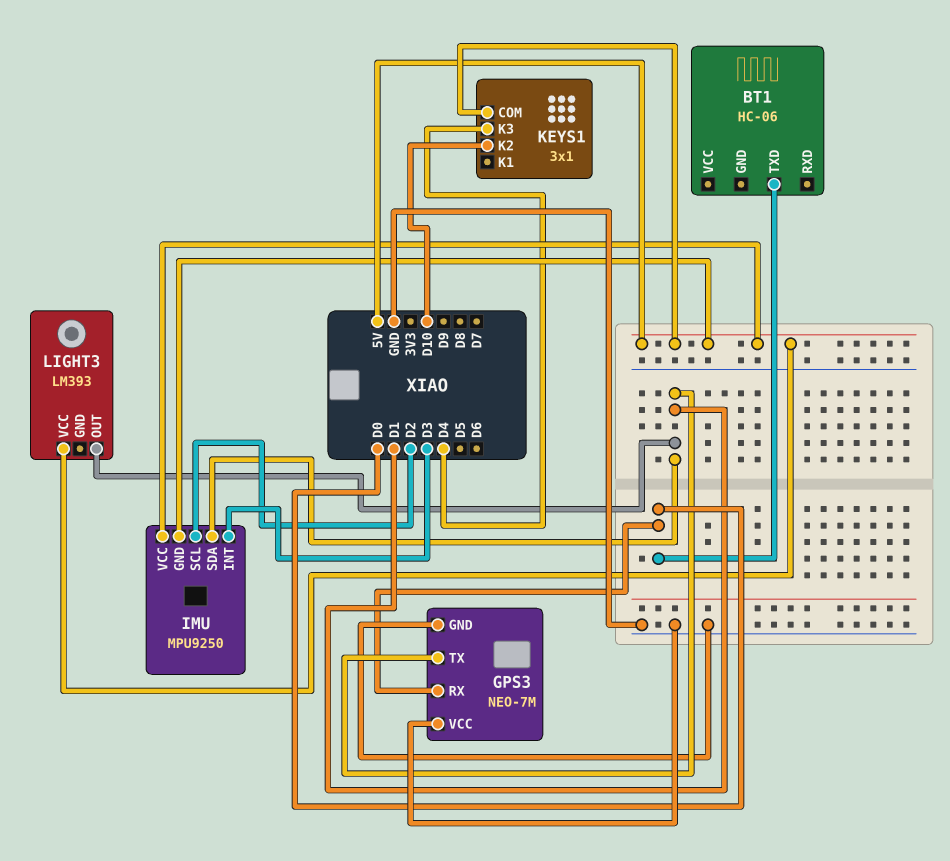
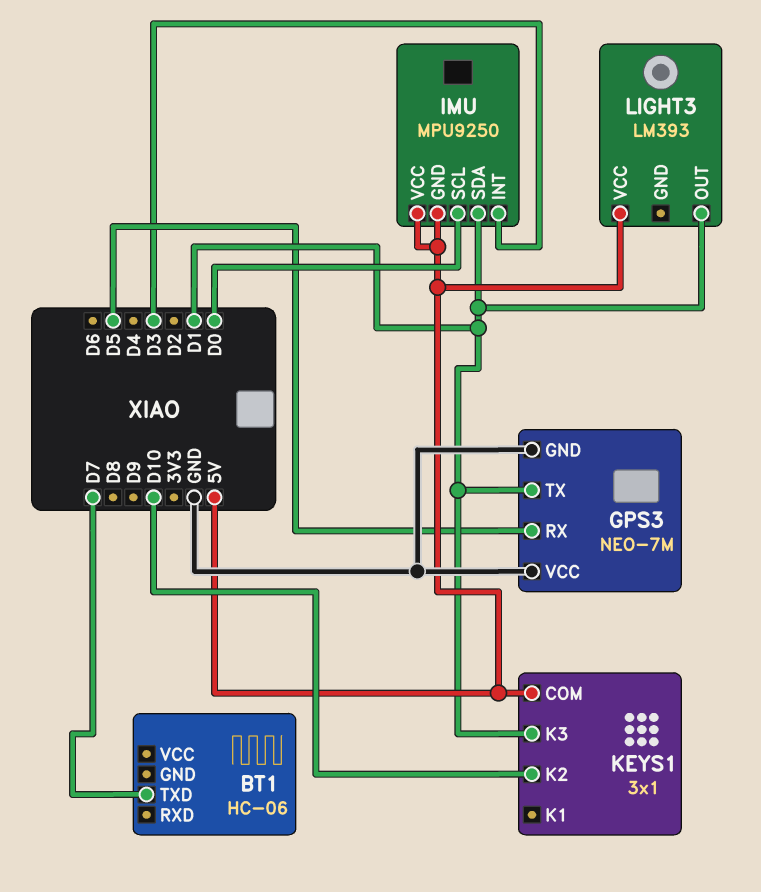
BT1 pin TXD: D0 -> D7
GPS3 pin RX: D0 -> D5
IMU pin SCL: D2 -> D0
KEYS1 pin K3: D4 -> D1

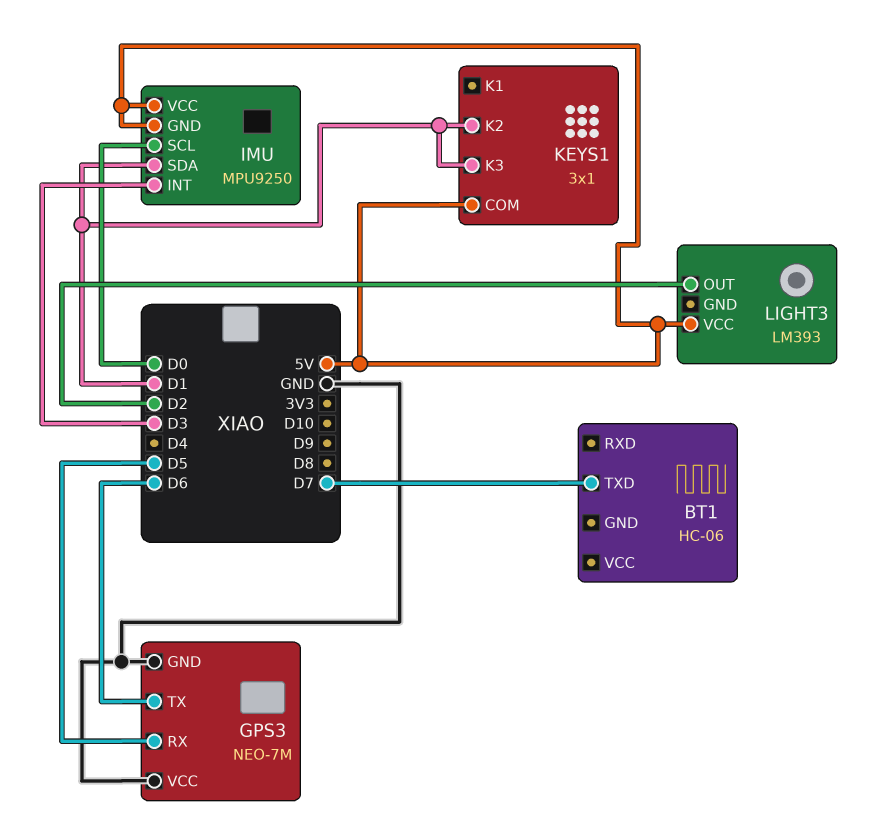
GPS3 pin TX: D1 -> D6
KEYS1 pin K2: D10 -> D1
LIGHT3 pin OUT: D1 -> D2

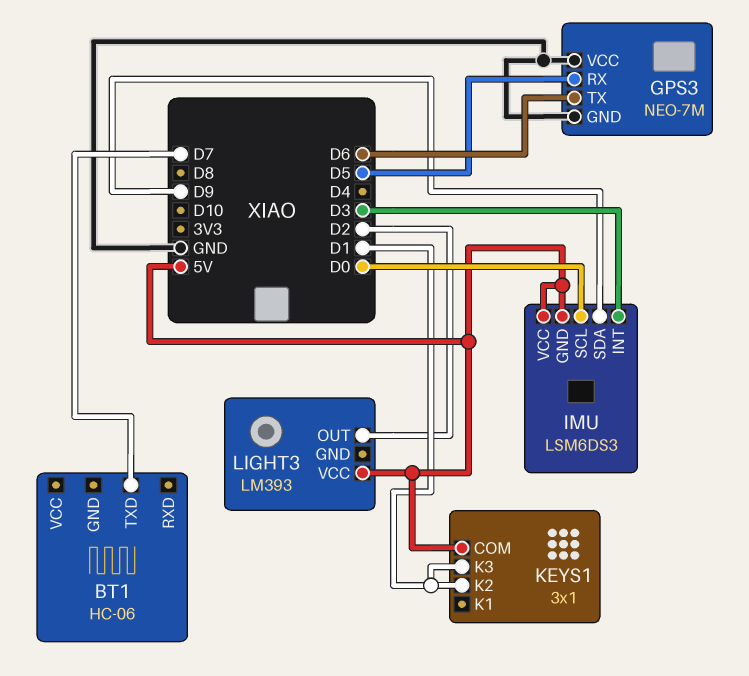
IMU: MPU9250 -> LSM6DS3
IMU pin SDA: D1 -> D9

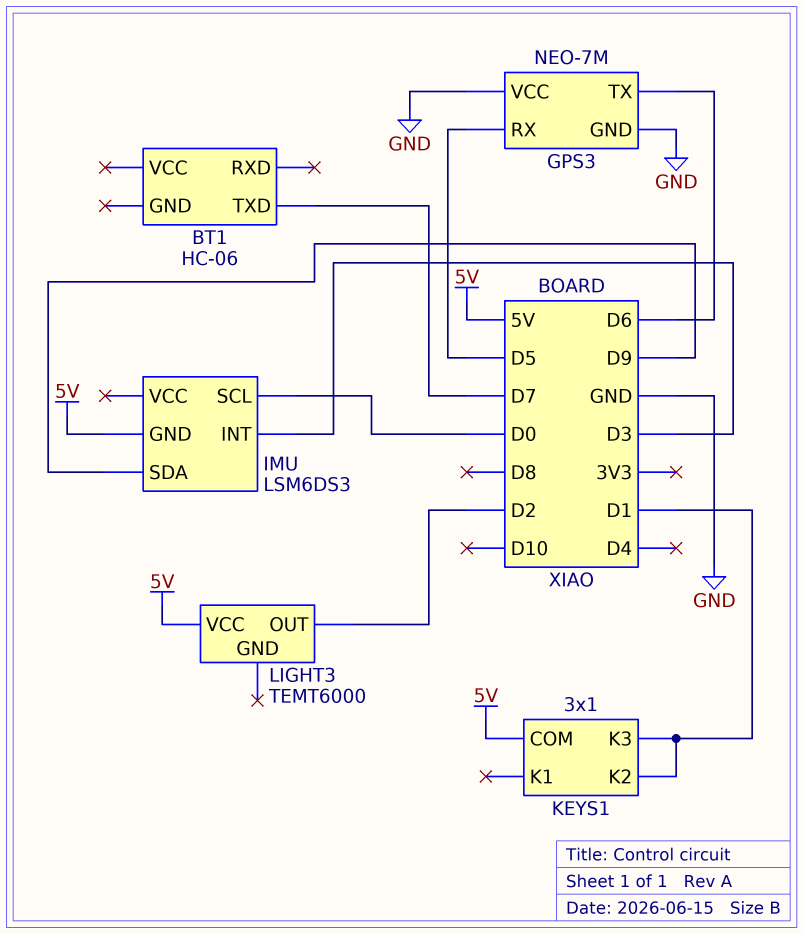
IMU pin VCC: 5V -> none
LIGHT3: LM393 -> TEMT6000

